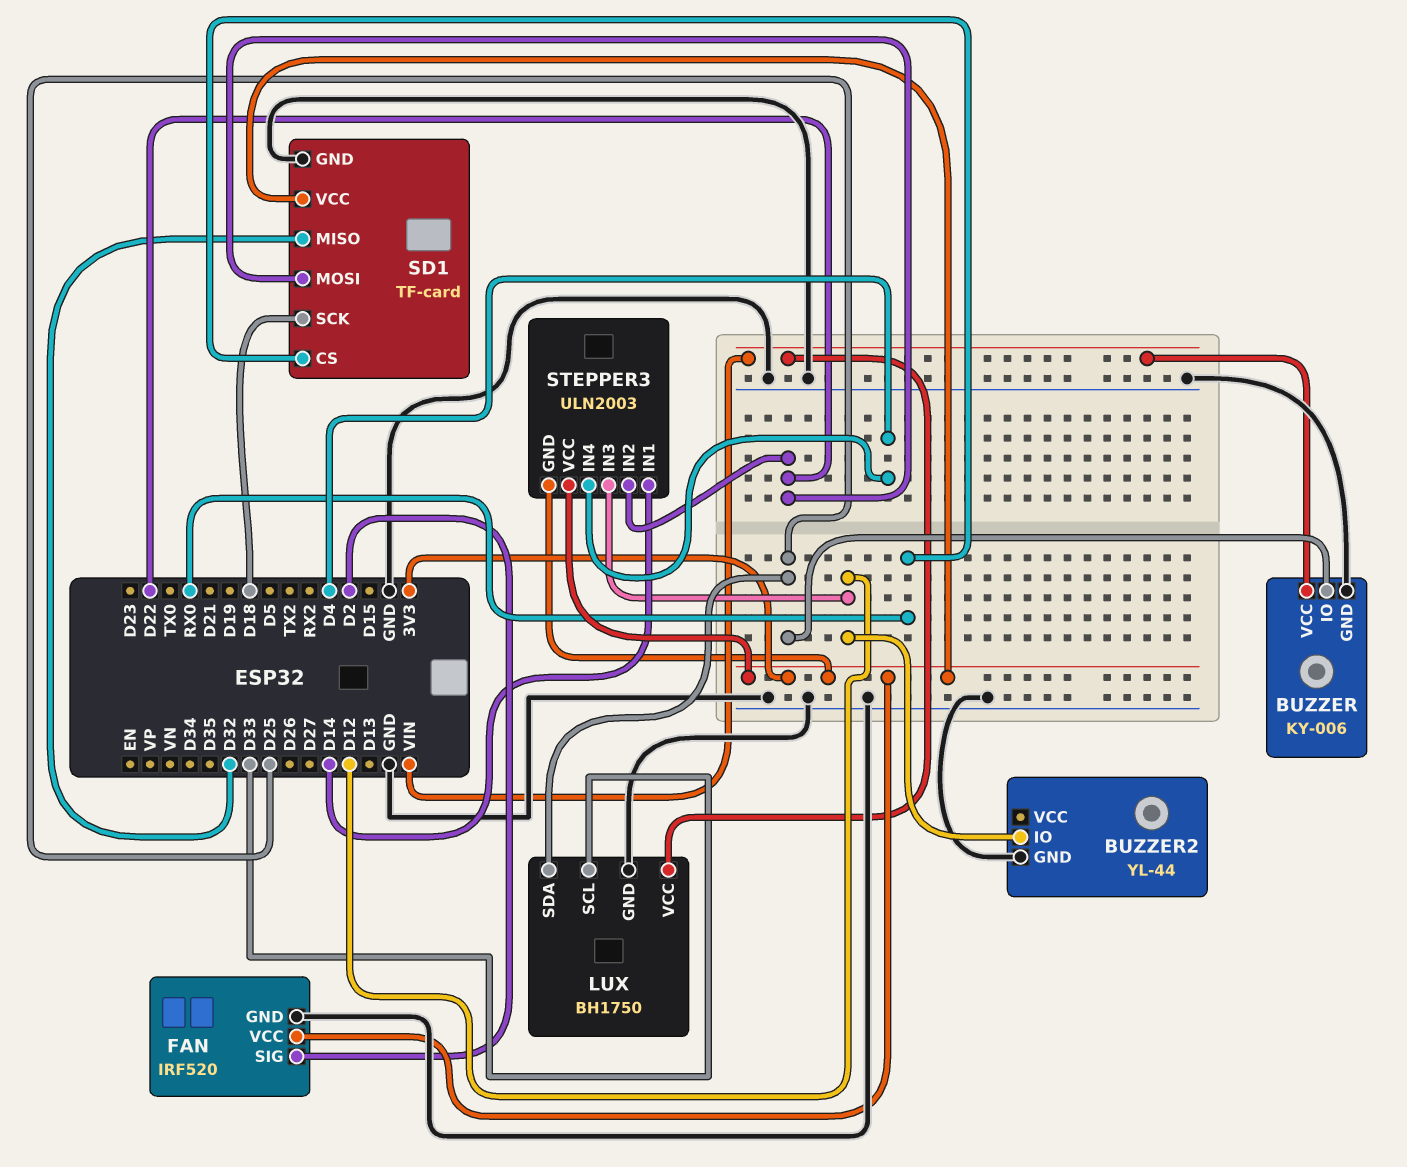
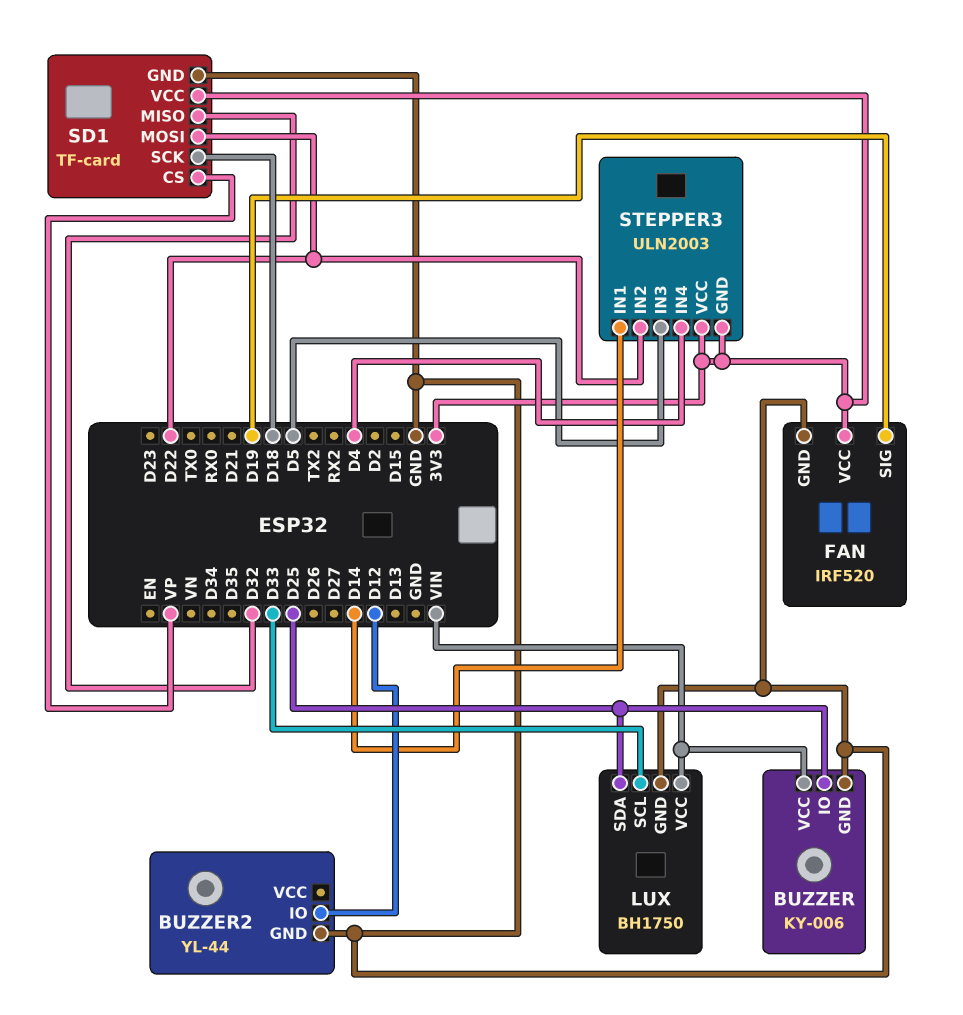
FAN pin SIG: D2 -> D19
SD1 pin CS: RX0 -> VP
STEPPER3 pin IN3: D12 -> D5

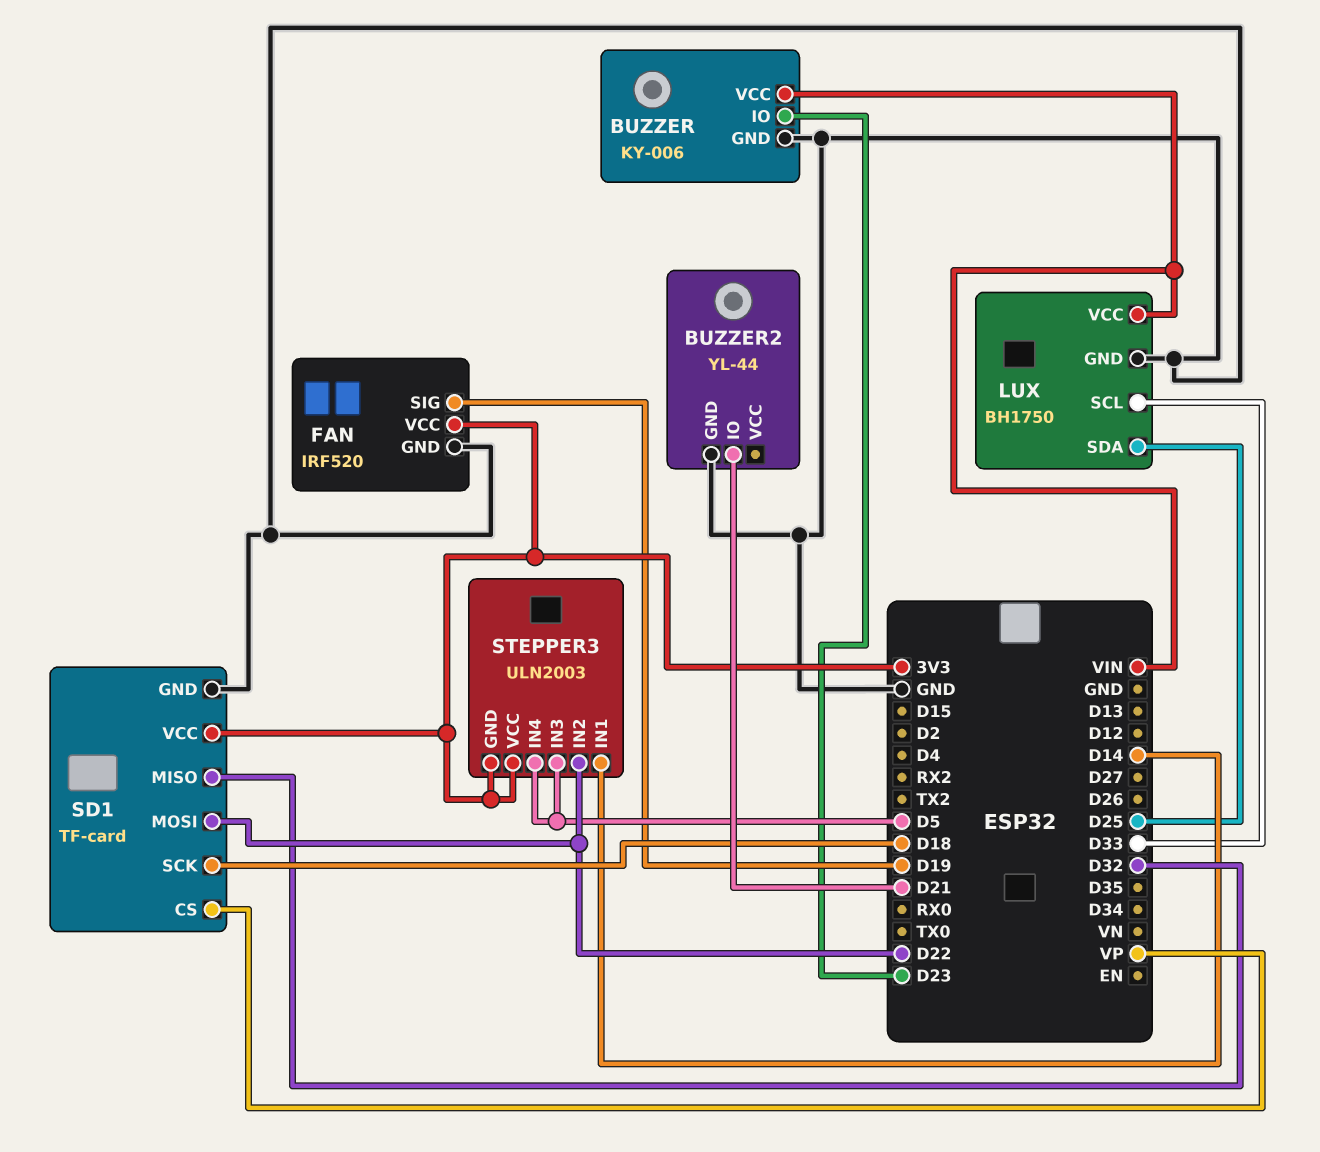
BUZZER pin IO: D25 -> D23
BUZZER2 pin IO: D12 -> D21
STEPPER3 pin IN4: D4 -> D5

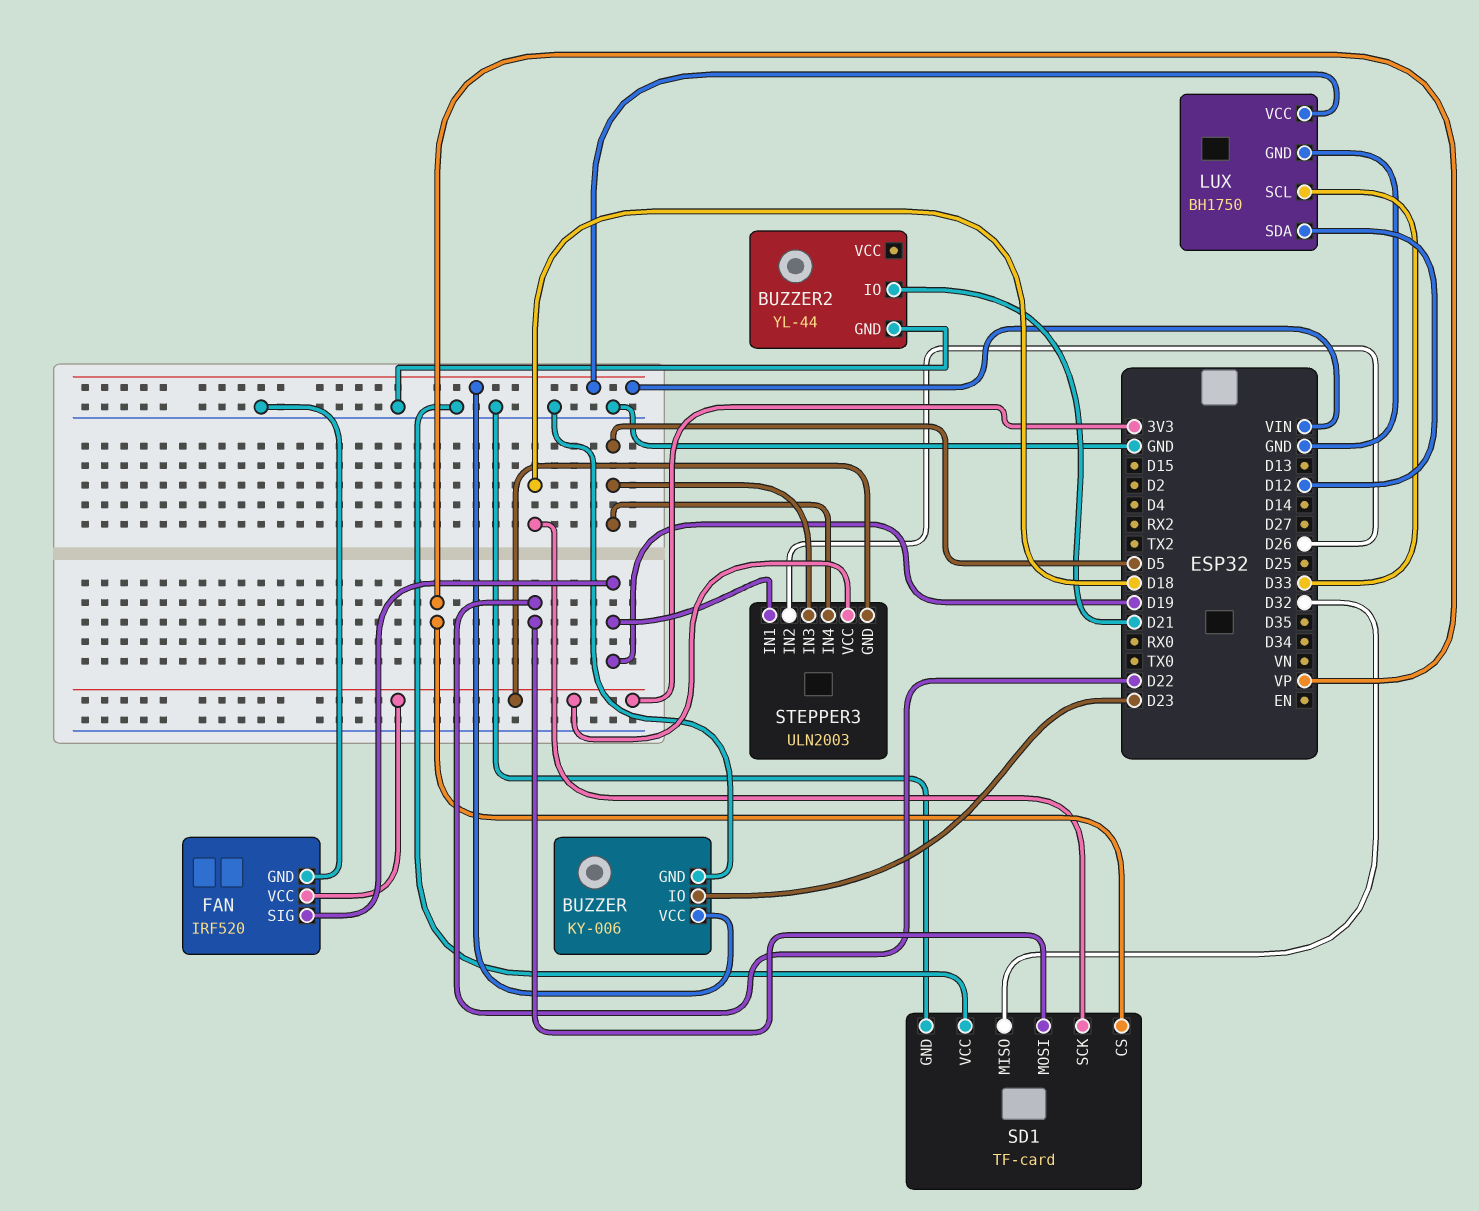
LUX pin SDA: D25 -> D12
SD1 pin VCC: 3V3 -> GND
STEPPER3 pin IN1: D14 -> D19
STEPPER3 pin IN2: D22 -> D26

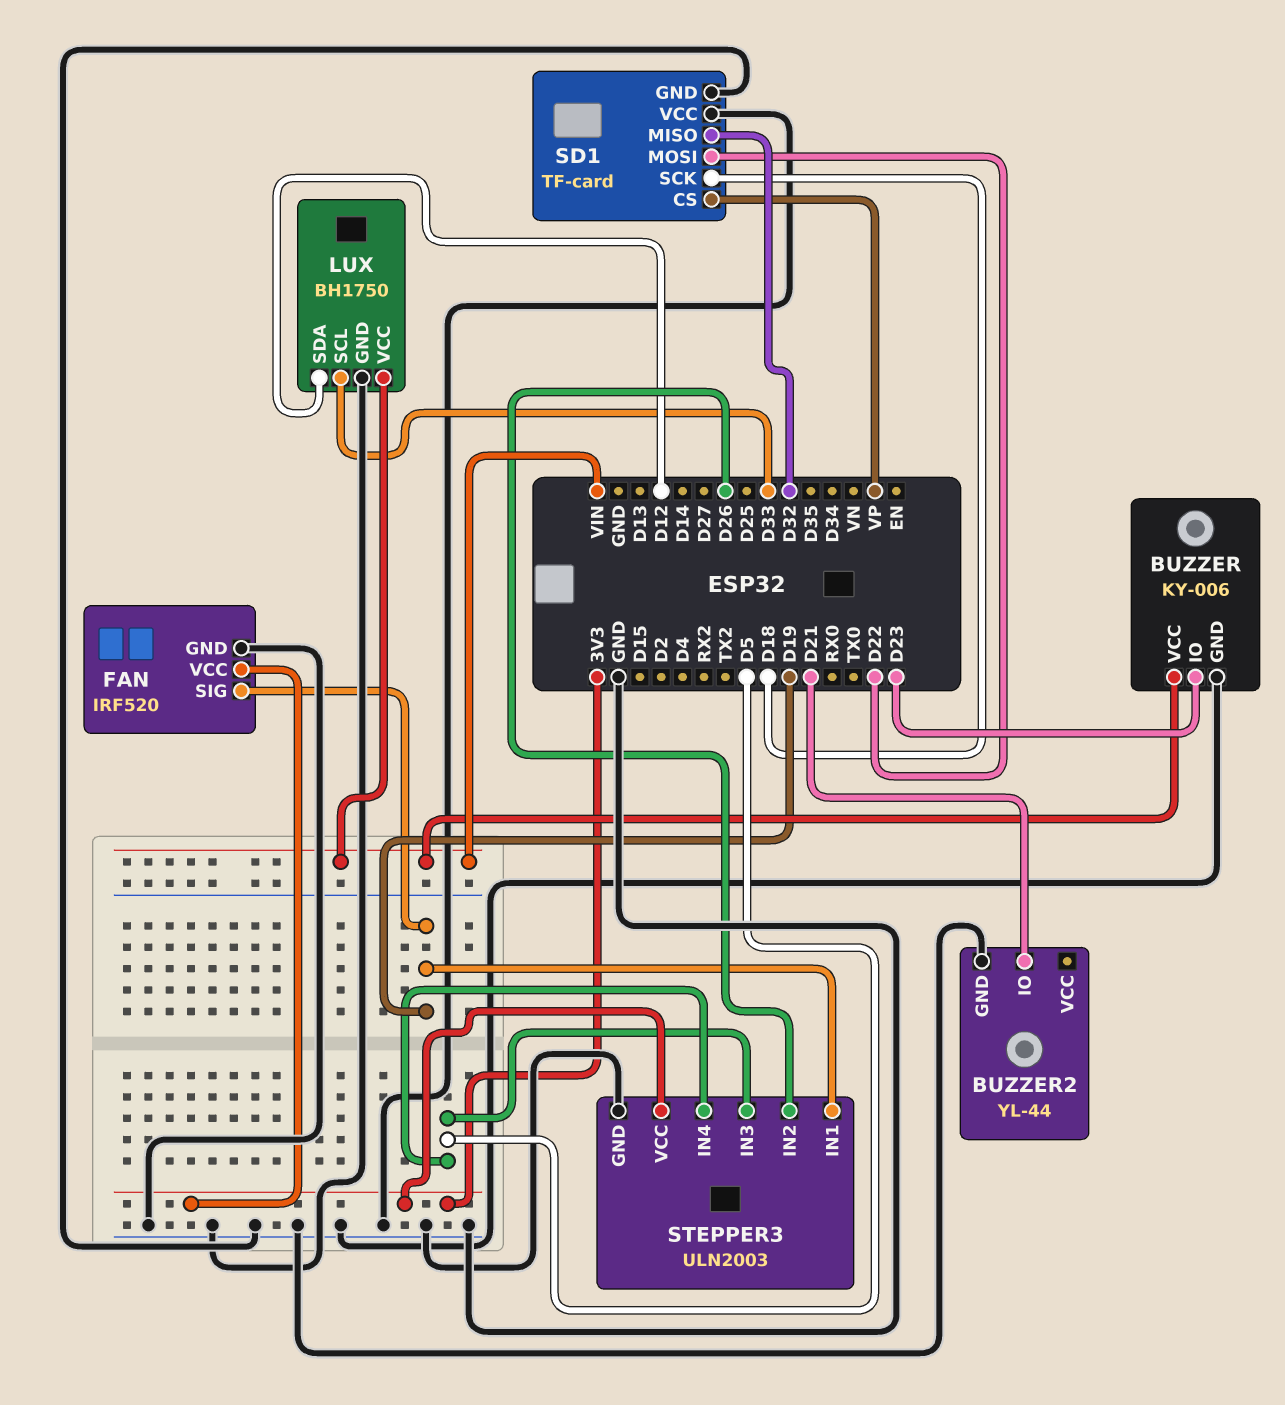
STEPPER3 pin GND: 3V3 -> GND

